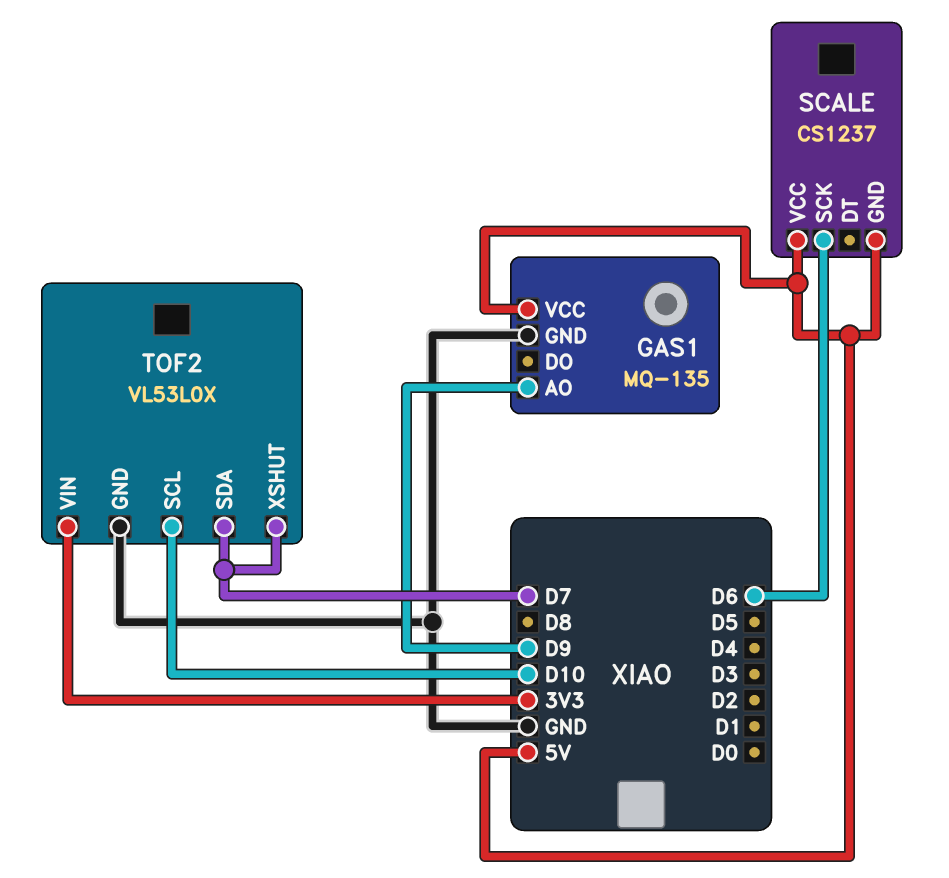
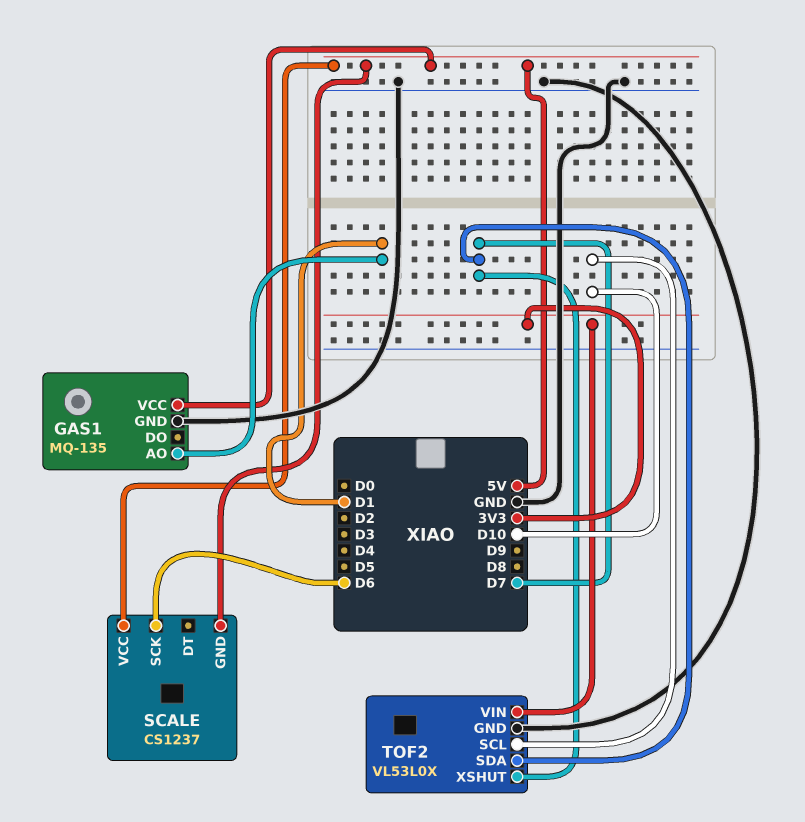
GAS1 pin AO: D9 -> D1

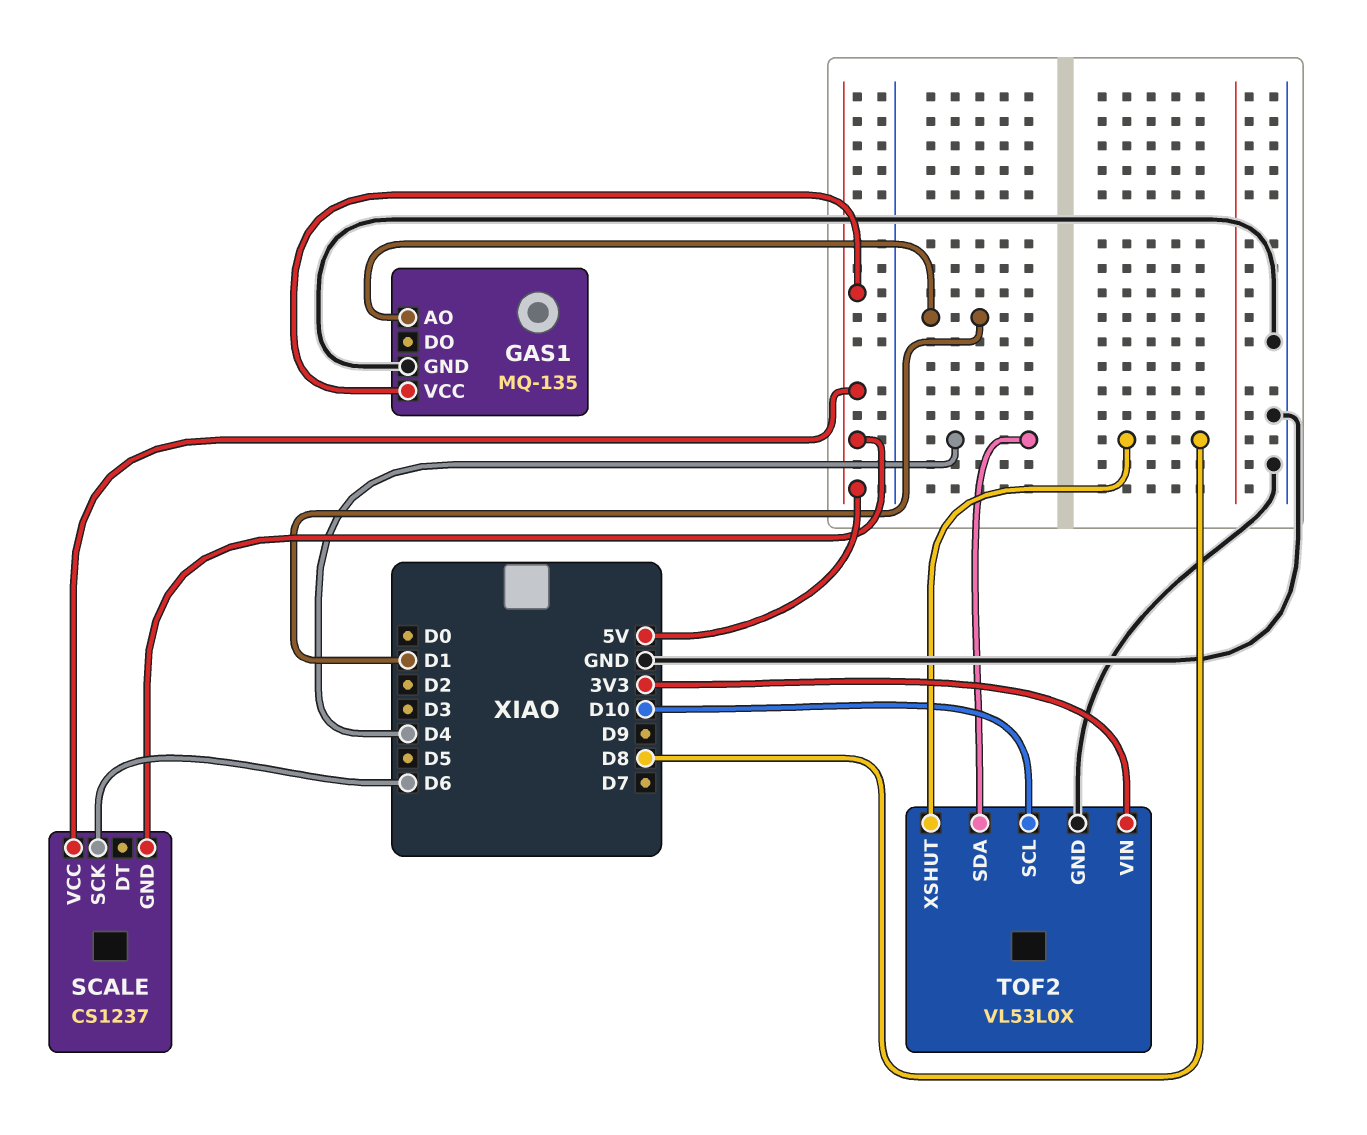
TOF2 pin SDA: D7 -> D4
TOF2 pin XSHUT: D7 -> D8

